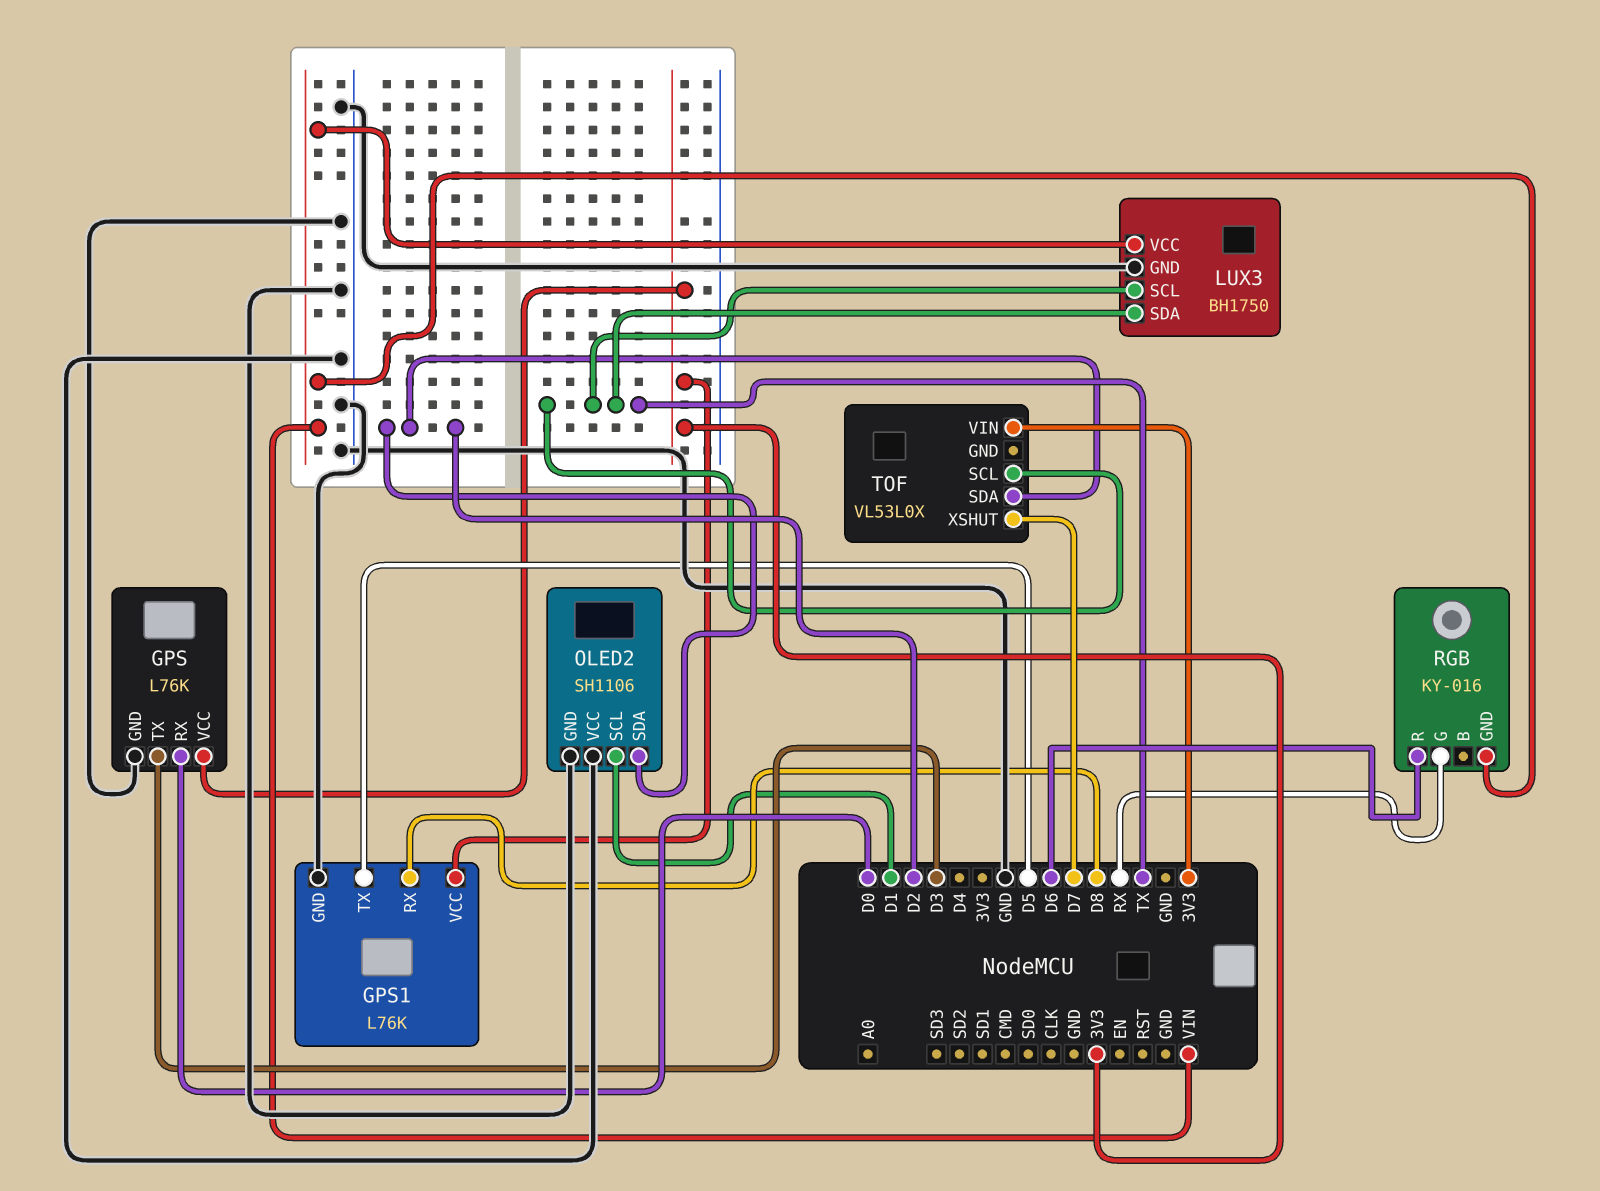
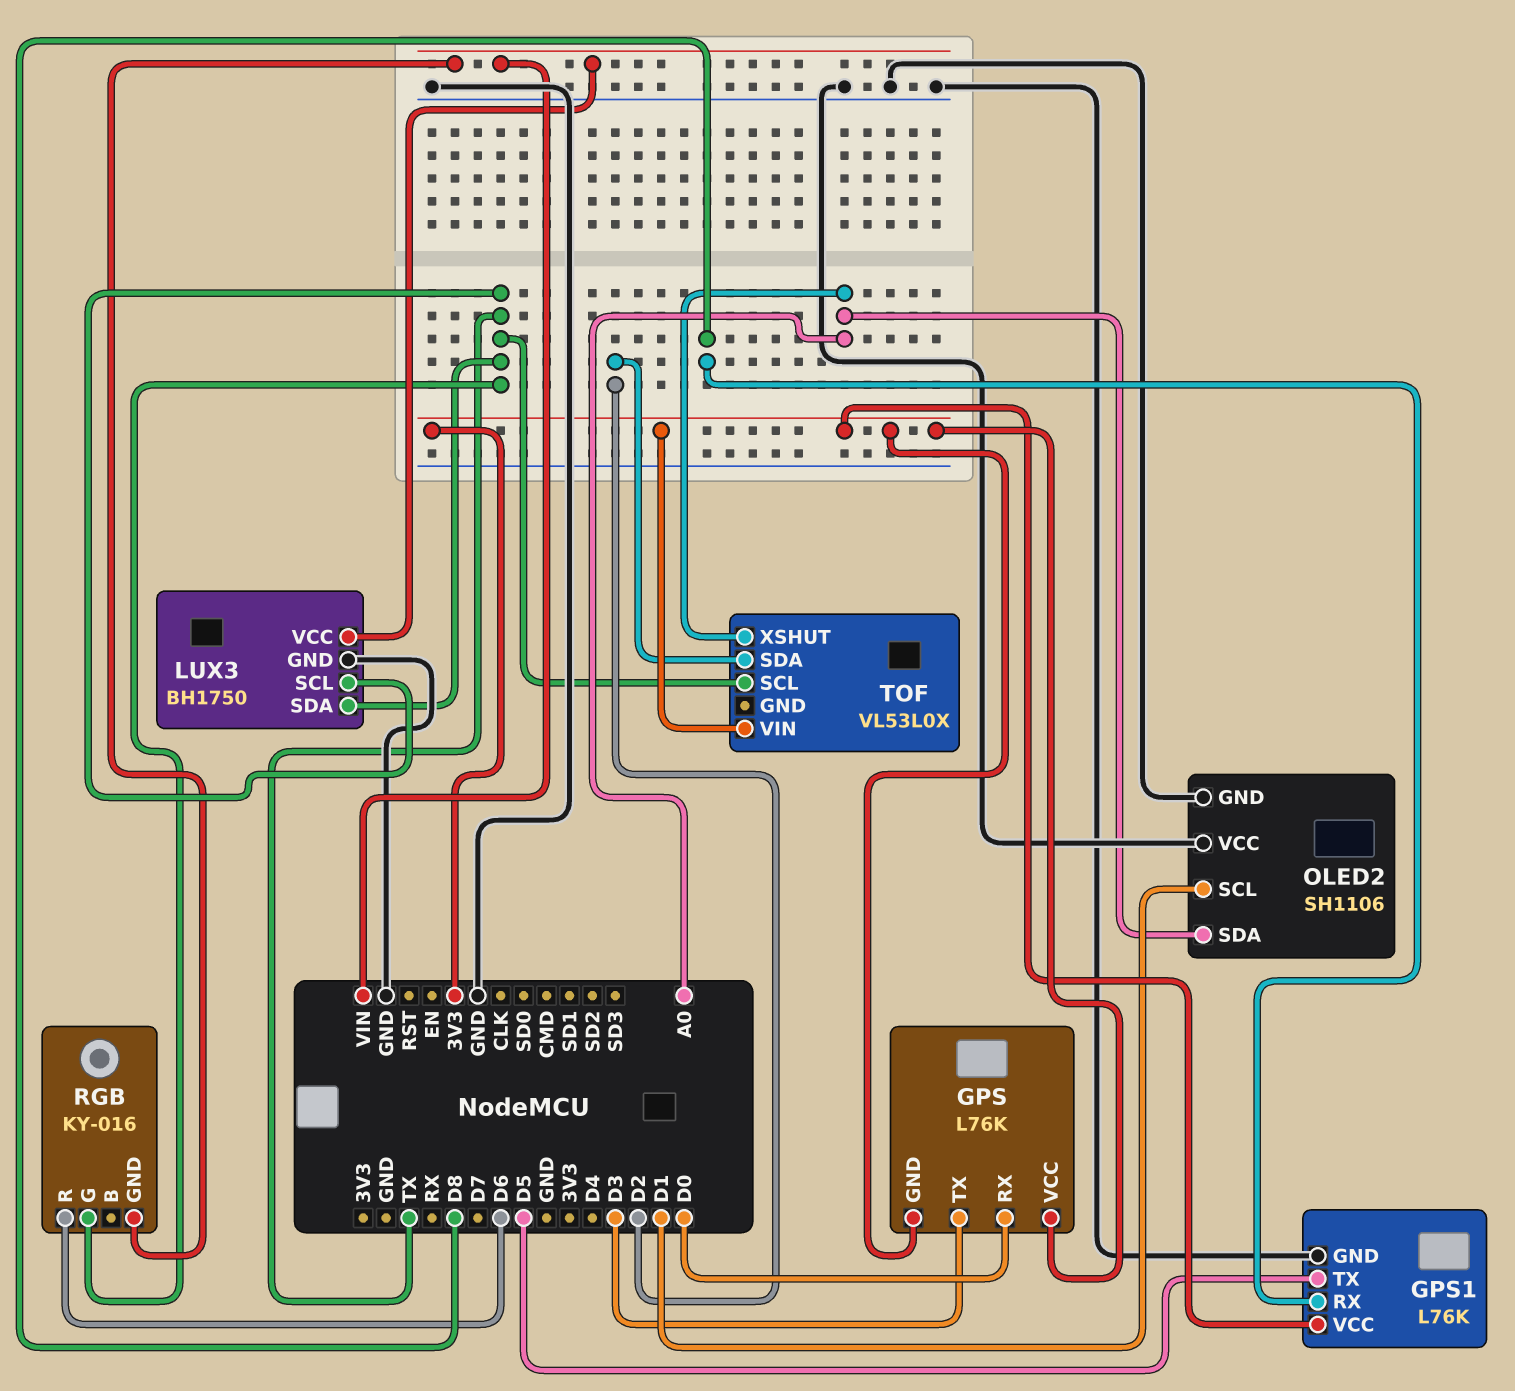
GPS pin GND: GND -> 3V3
OLED2 pin SDA: D2 -> A0
RGB pin G: RX -> TX
TOF pin XSHUT: D7 -> A0

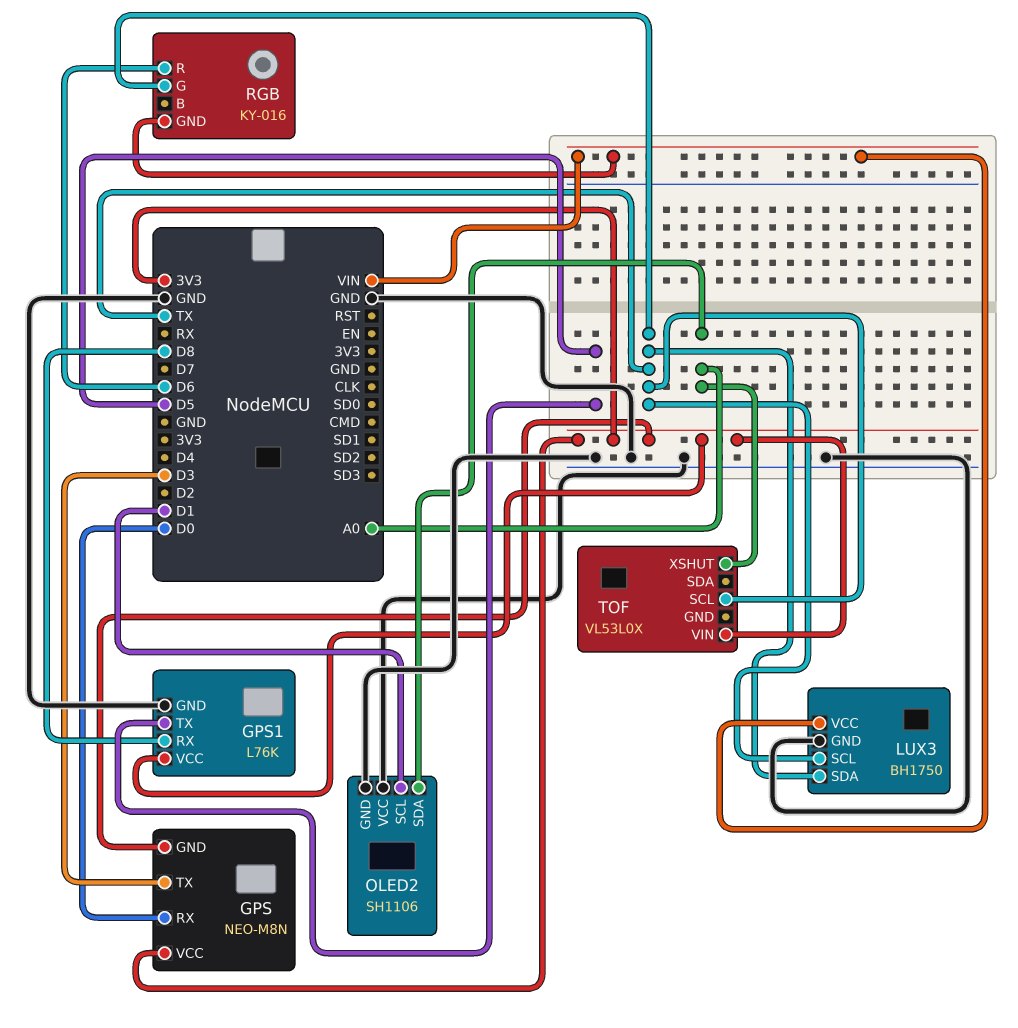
GPS: L76K -> NEO-M8N
TOF pin SDA: D2 -> none

